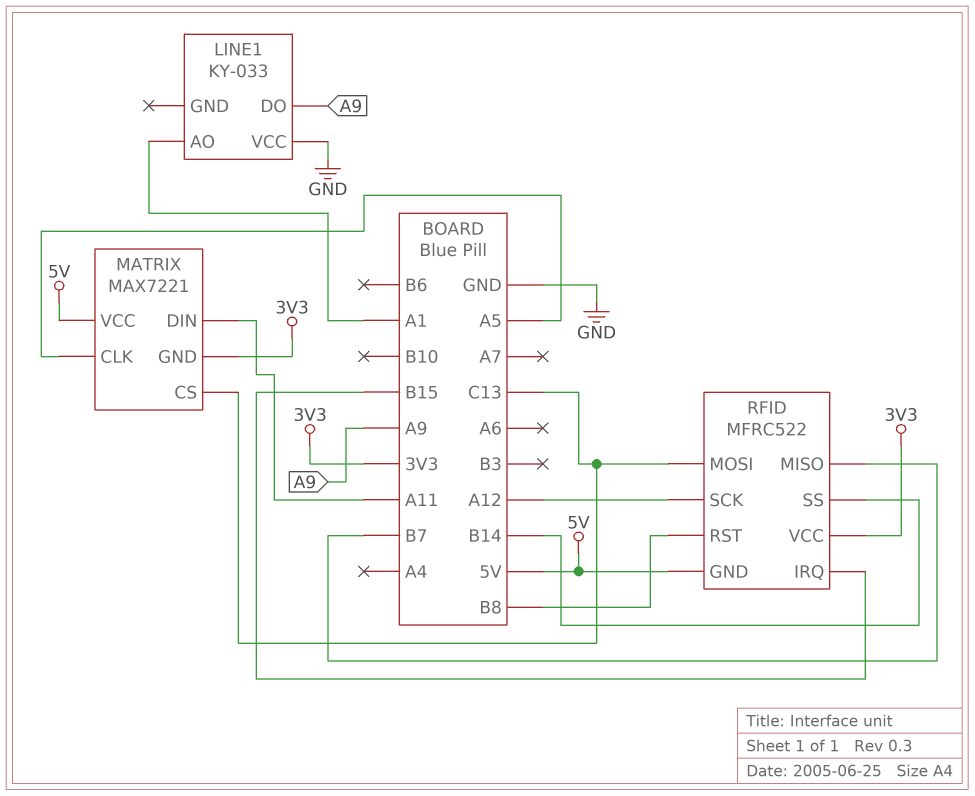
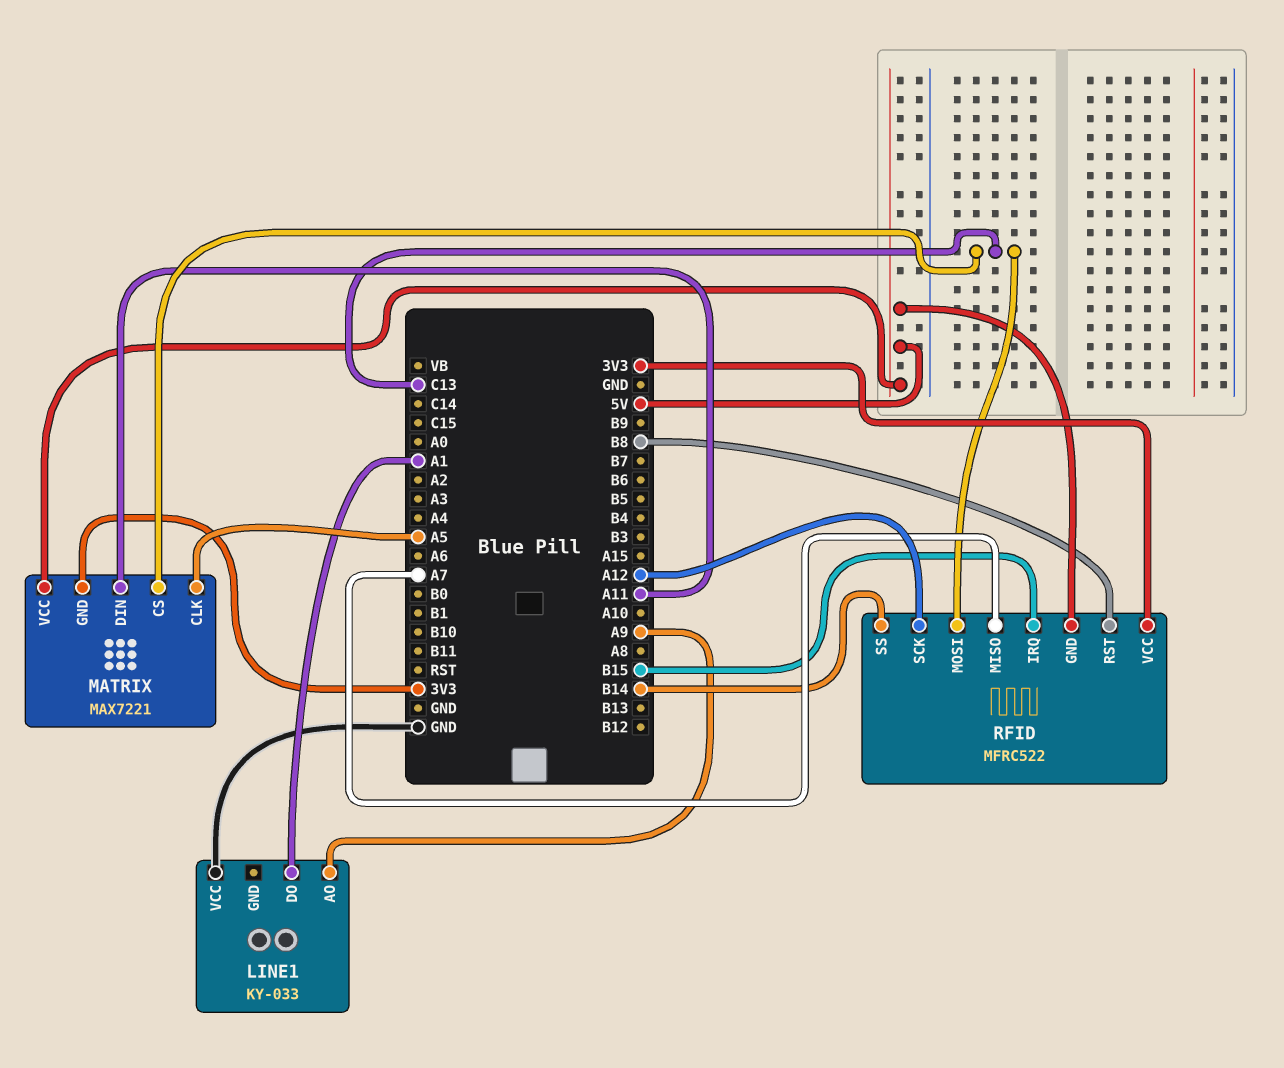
LINE1 pin AO: A1 -> A9
LINE1 pin DO: A9 -> A1
RFID pin MISO: B7 -> A7

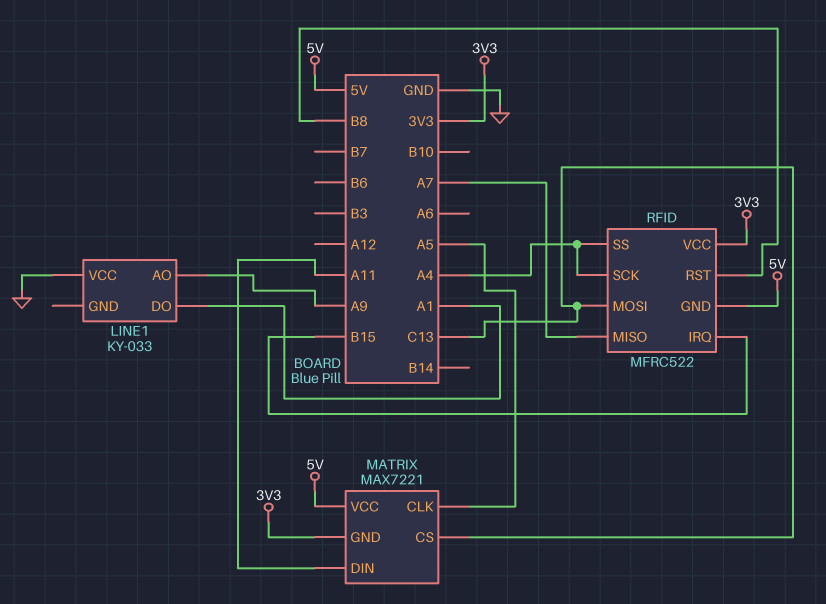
RFID pin SCK: A12 -> A4
RFID pin SS: B14 -> A4

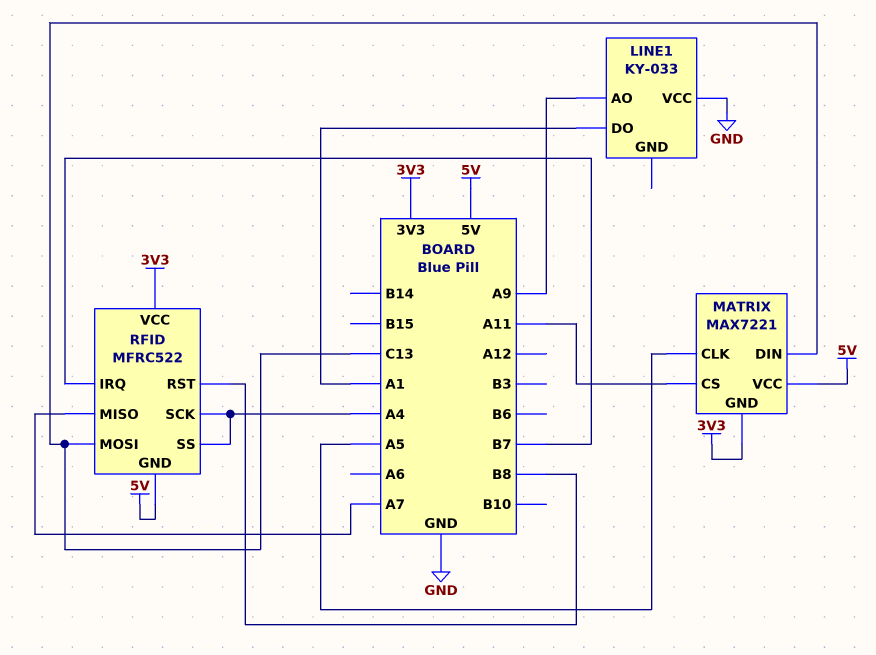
MATRIX pin CS: C13 -> A11
MATRIX pin DIN: A11 -> C13
RFID pin IRQ: B15 -> B7

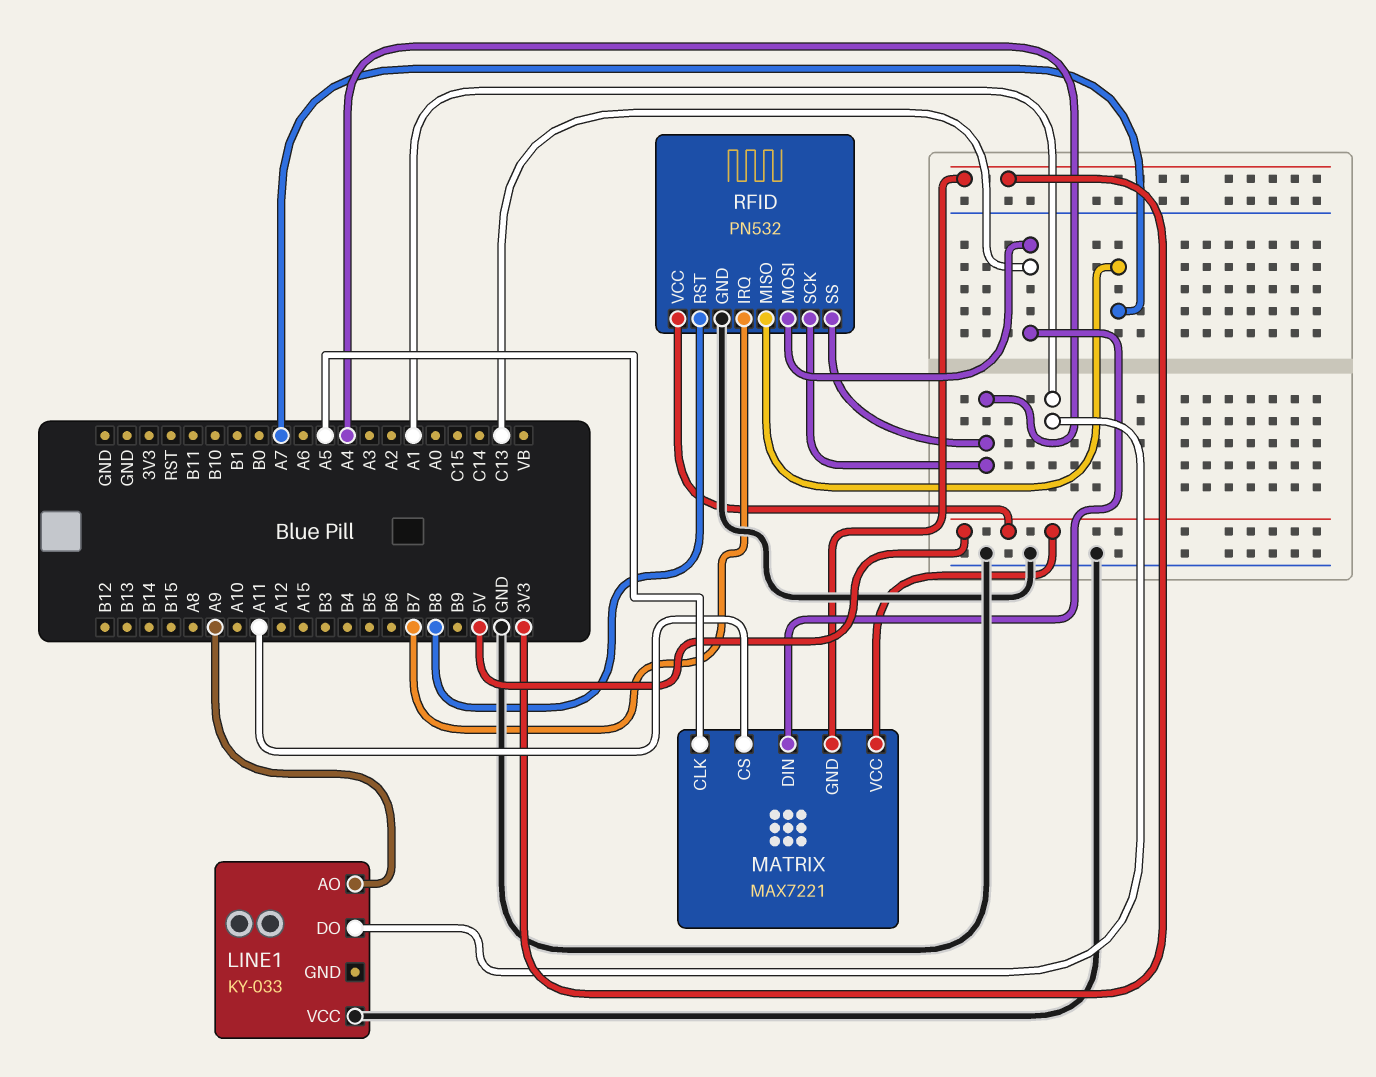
RFID: MFRC522 -> PN532
RFID pin GND: 5V -> GND
RFID pin VCC: 3V3 -> 5V

